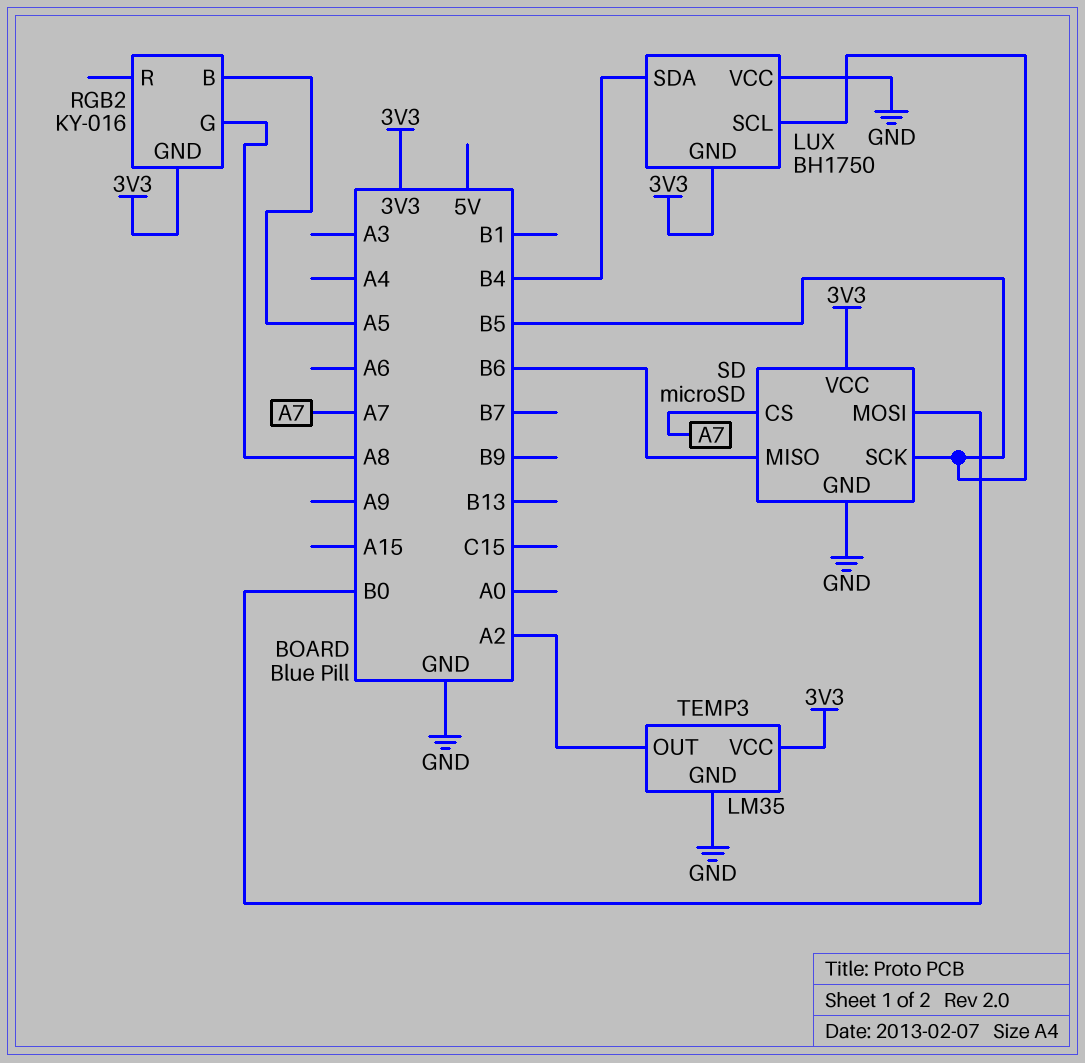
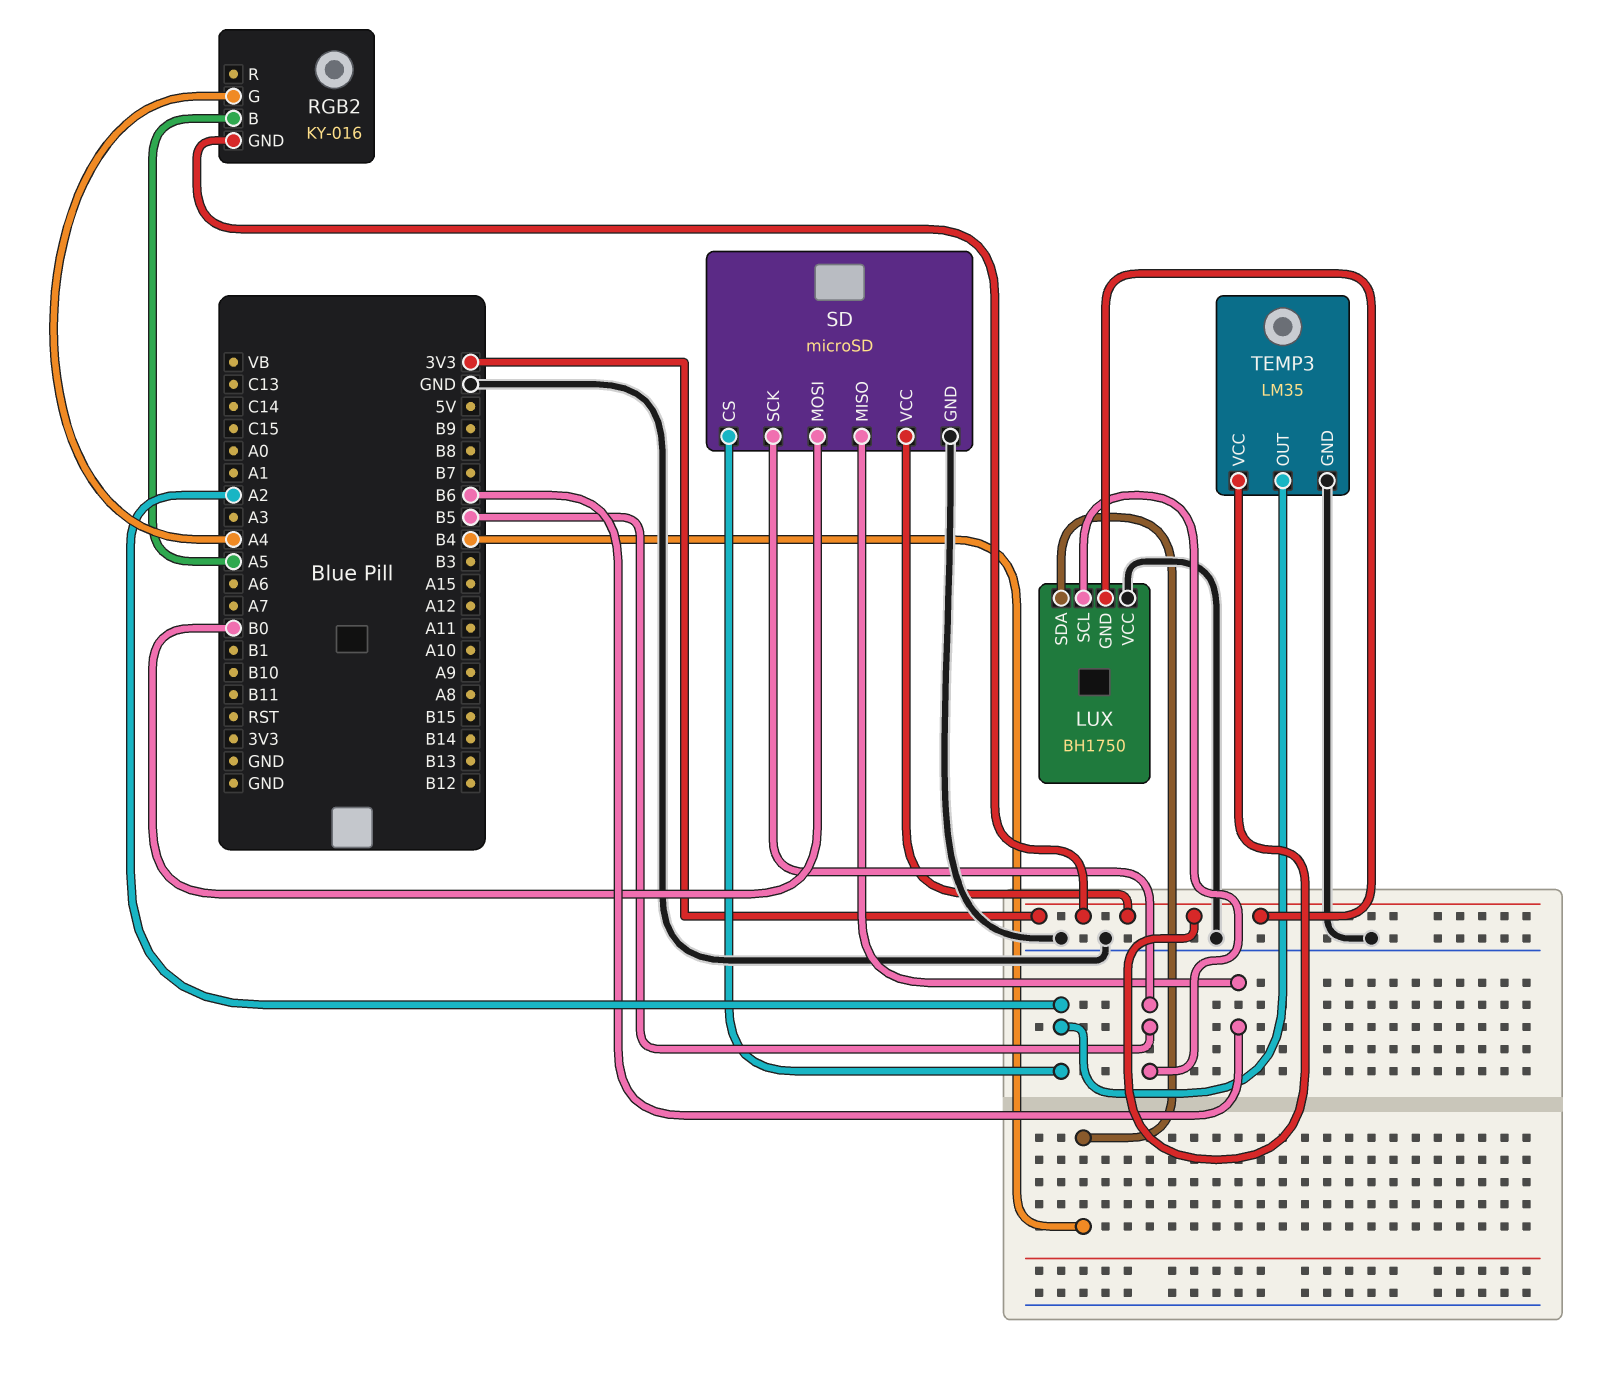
RGB2 pin G: A8 -> A4
SD pin CS: A7 -> A2

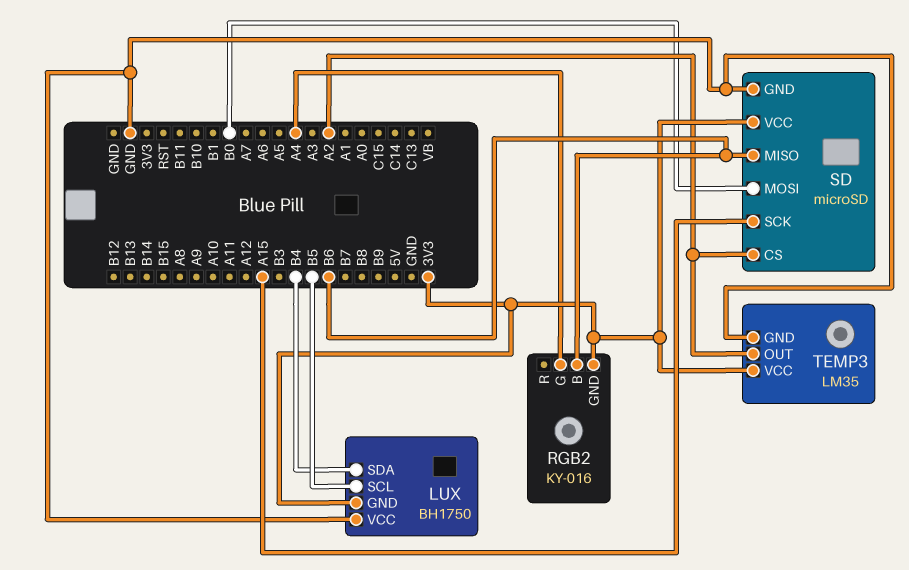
RGB2 pin B: A5 -> B6
SD pin SCK: B5 -> A15

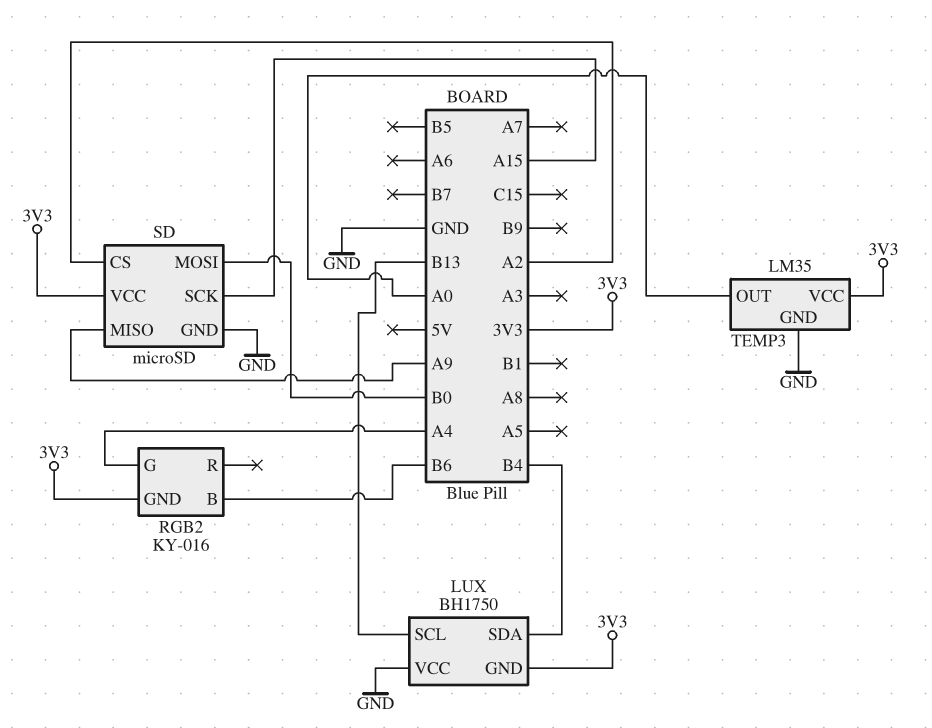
LUX pin SCL: B5 -> B13
SD pin MISO: B6 -> A9
TEMP3 pin OUT: A2 -> A0

